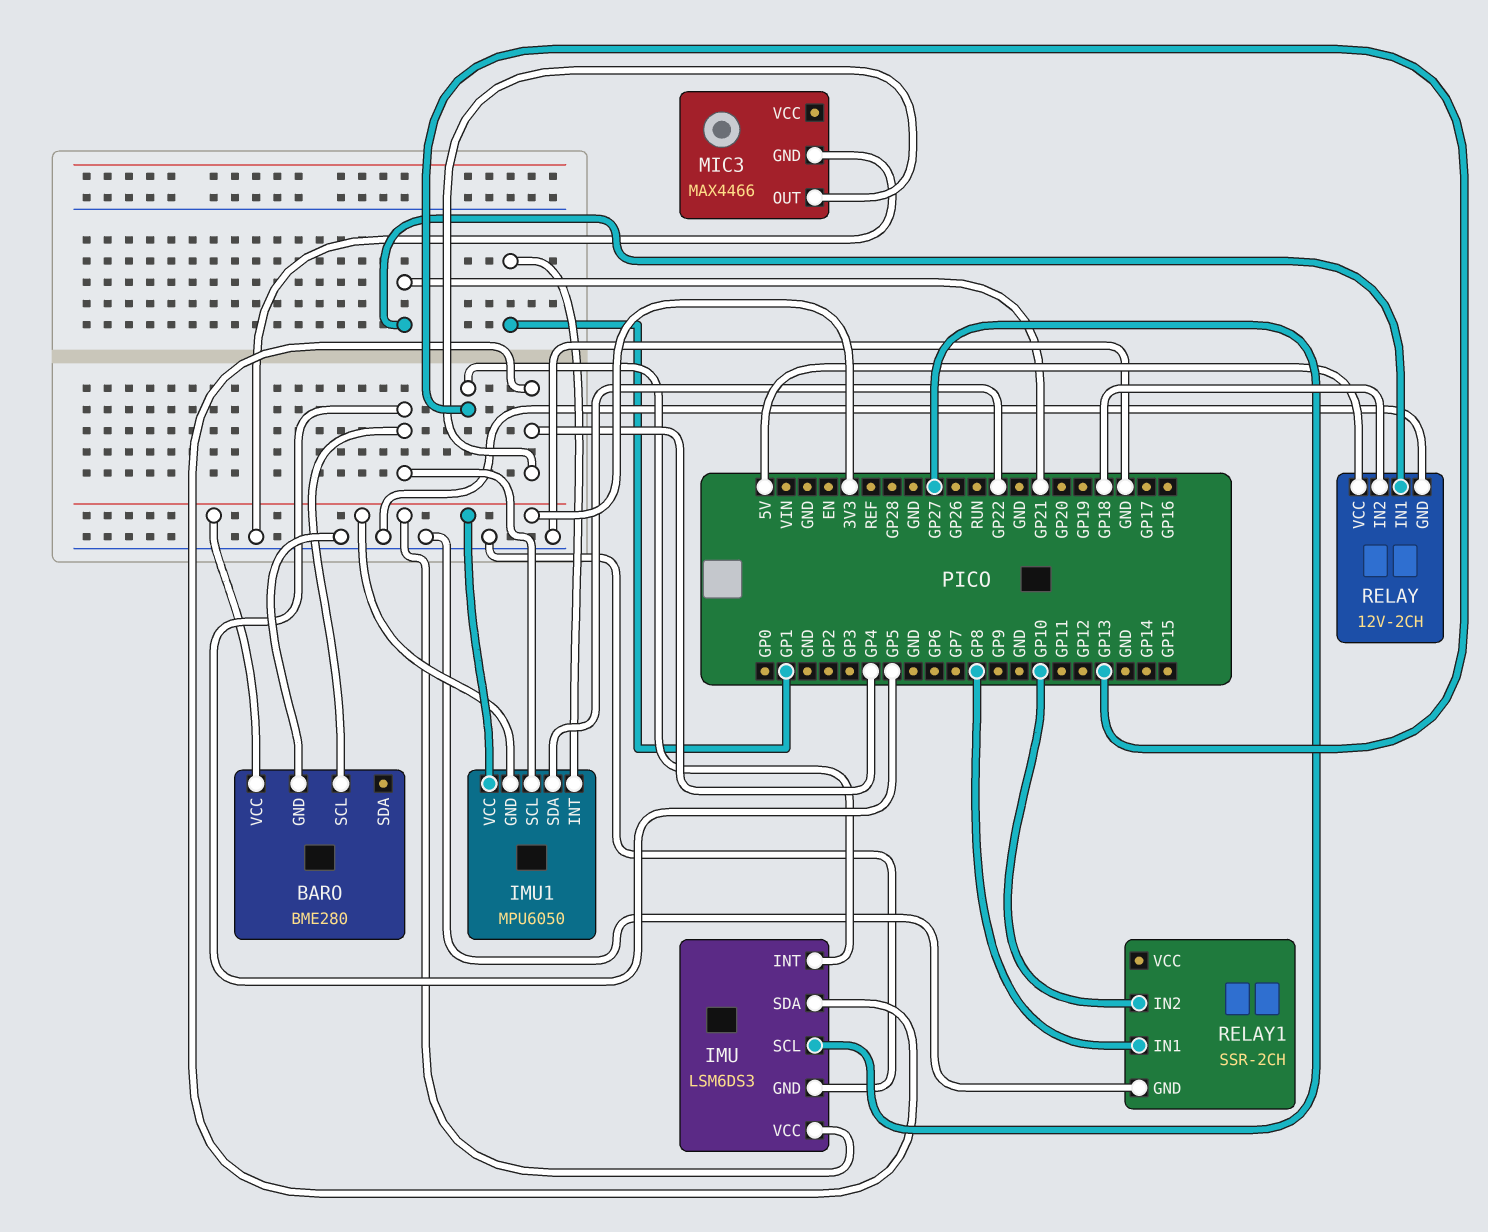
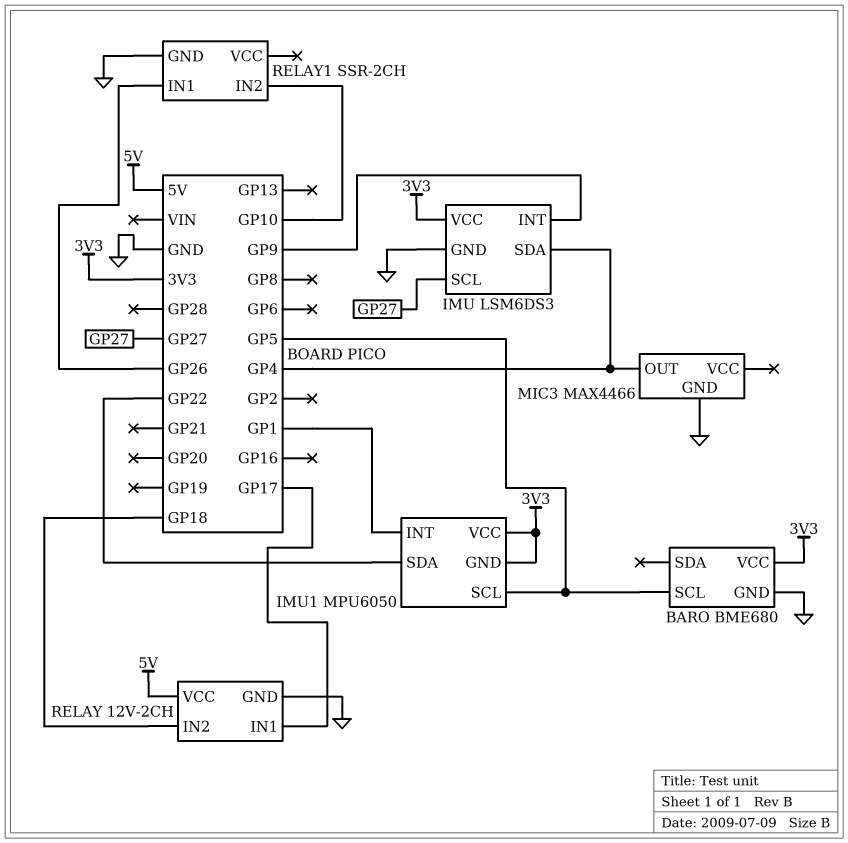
BARO: BME280 -> BME680
IMU pin INT: GP13 -> GP9
RELAY pin IN1: GP21 -> GP17
RELAY1 pin IN1: GP8 -> GP26

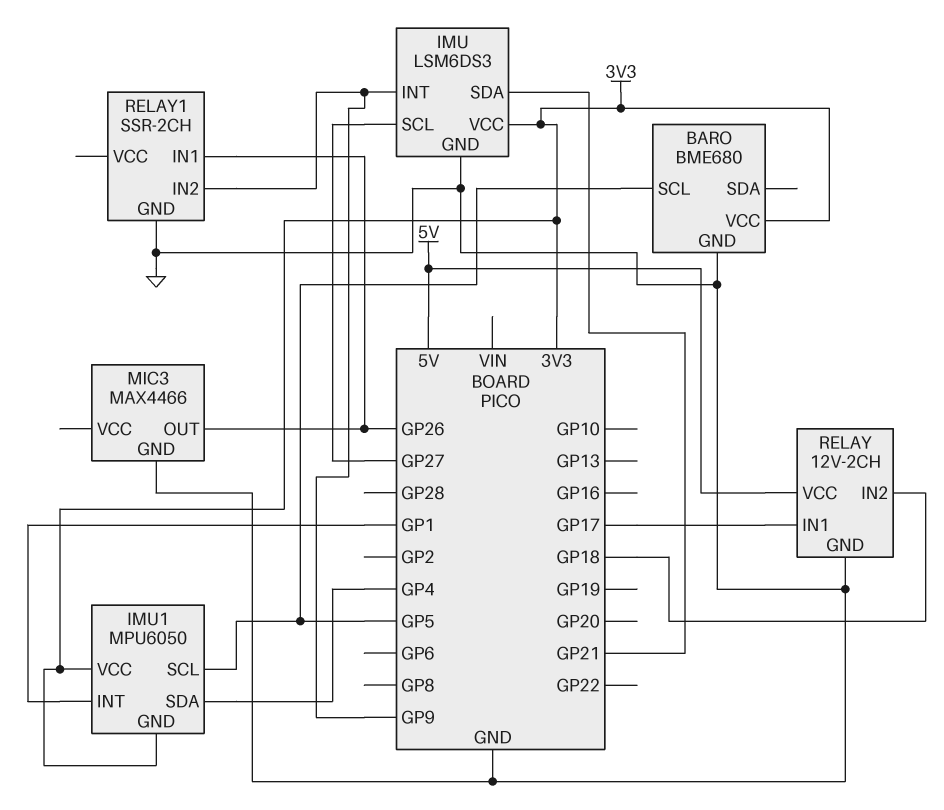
IMU pin SDA: GP4 -> GP21
IMU1 pin SDA: GP22 -> GP4
MIC3 pin OUT: GP4 -> GP26
RELAY1 pin IN2: GP10 -> GP9

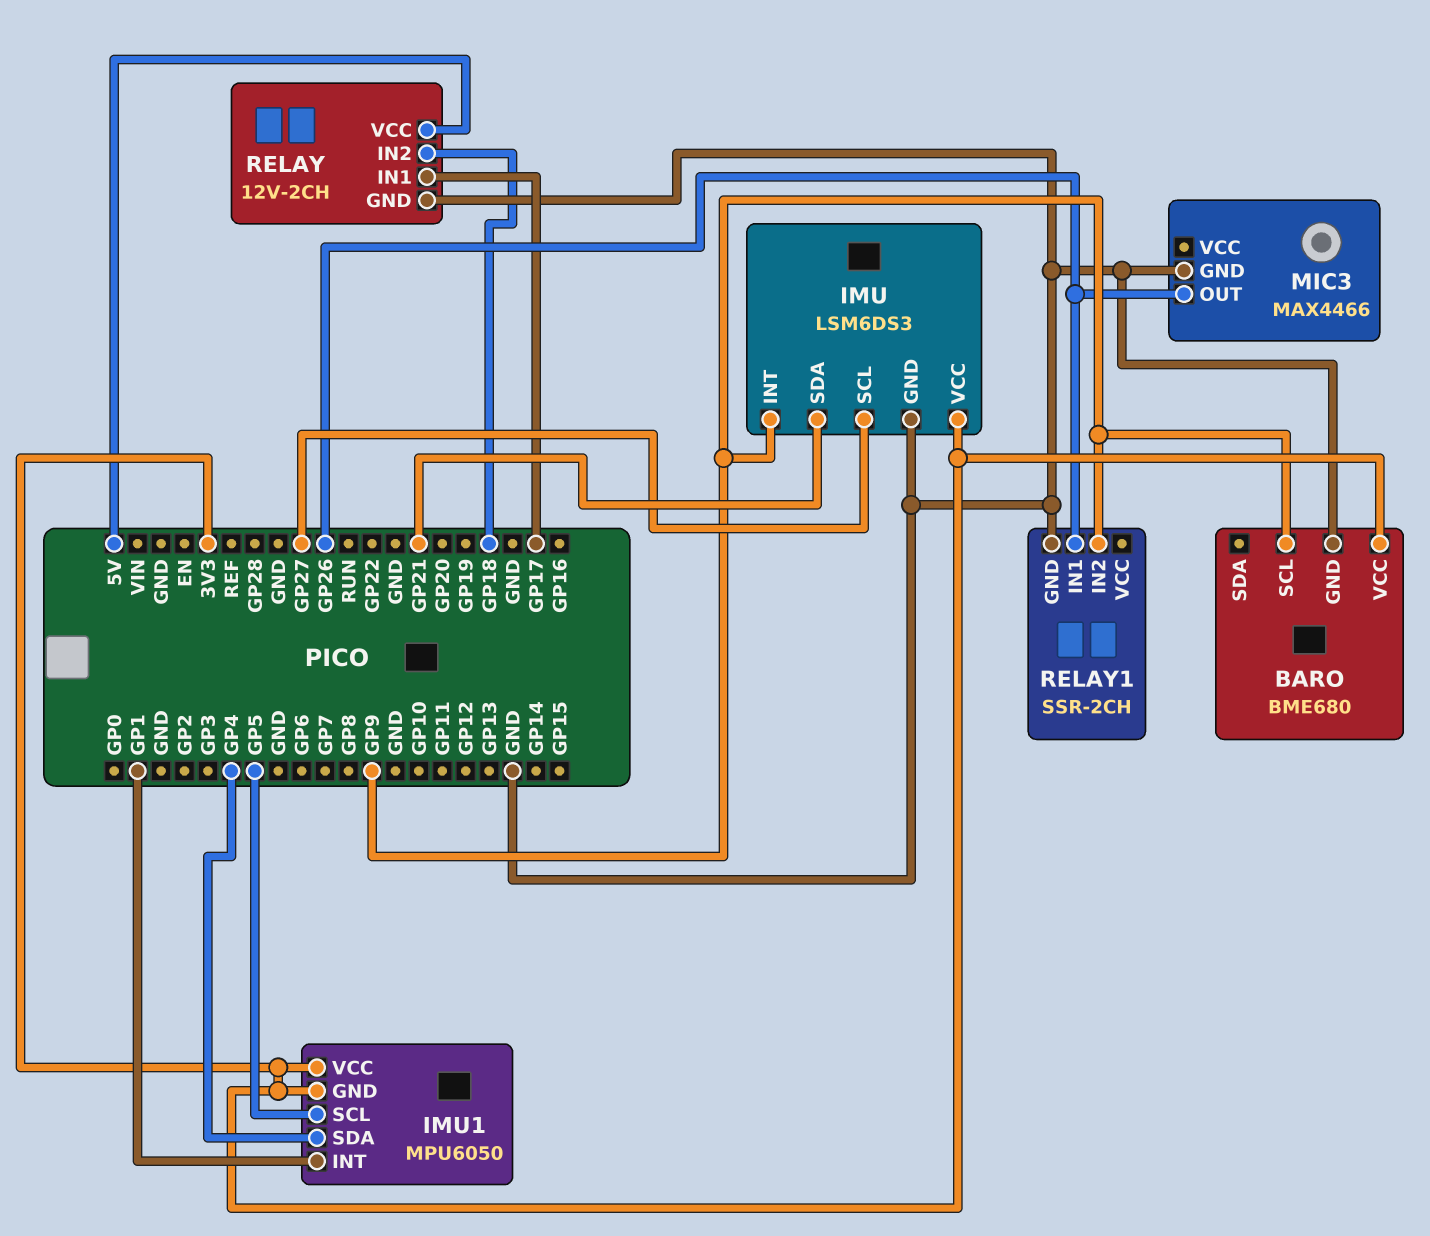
BARO pin SCL: GP5 -> GP9

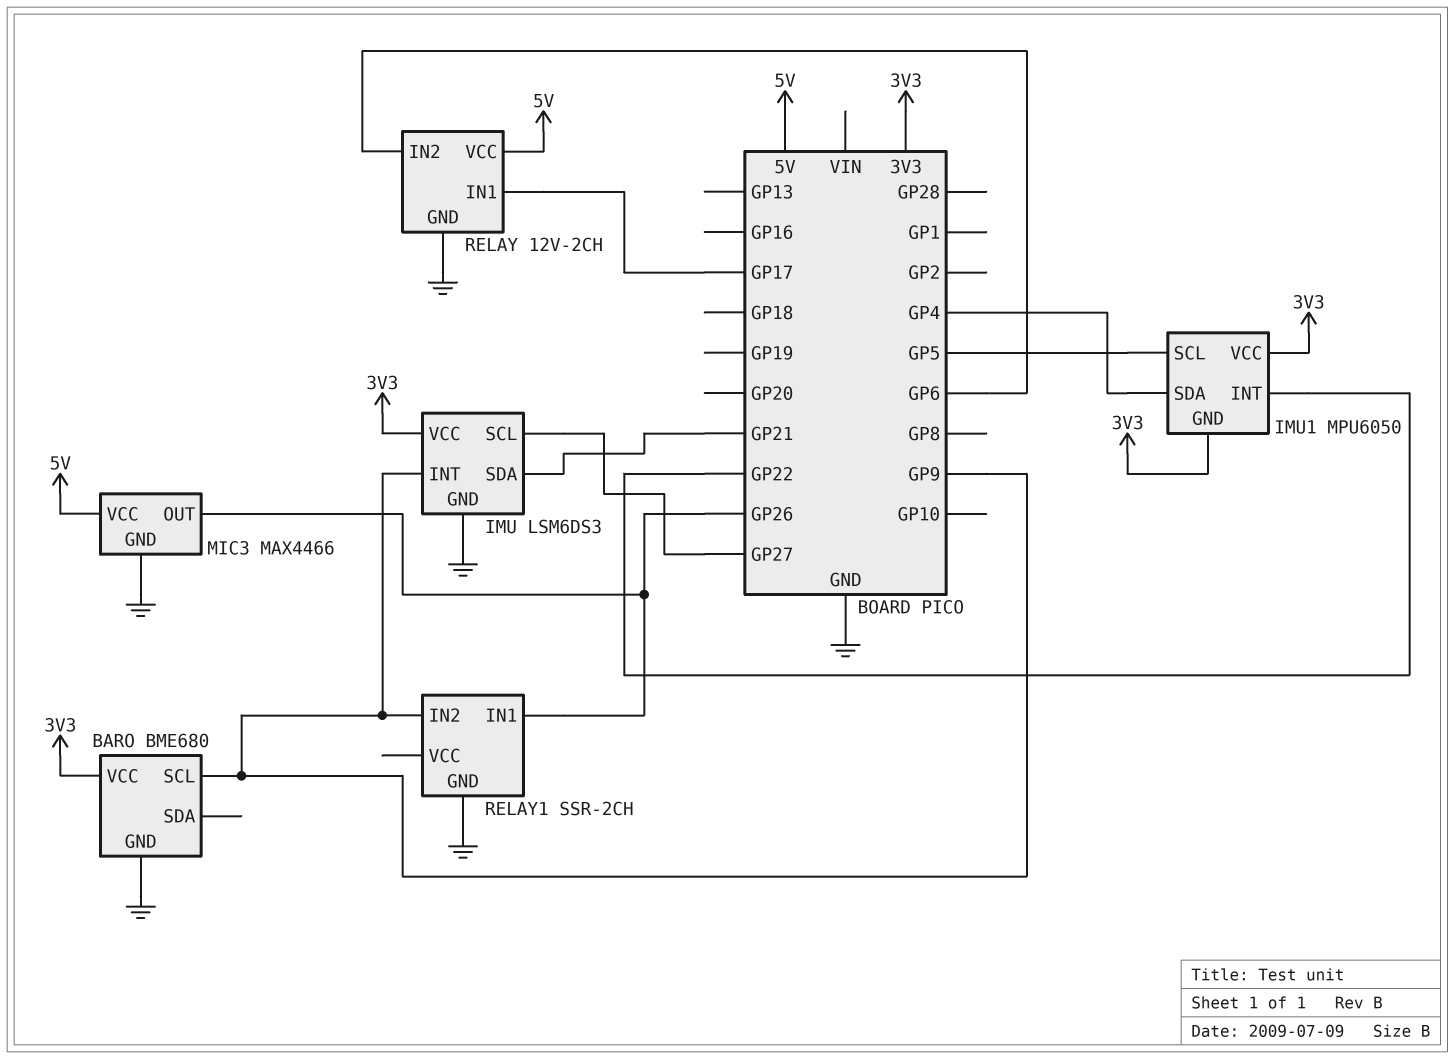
IMU1 pin INT: GP1 -> GP22
MIC3 pin VCC: none -> 5V
RELAY pin IN2: GP18 -> GP6

